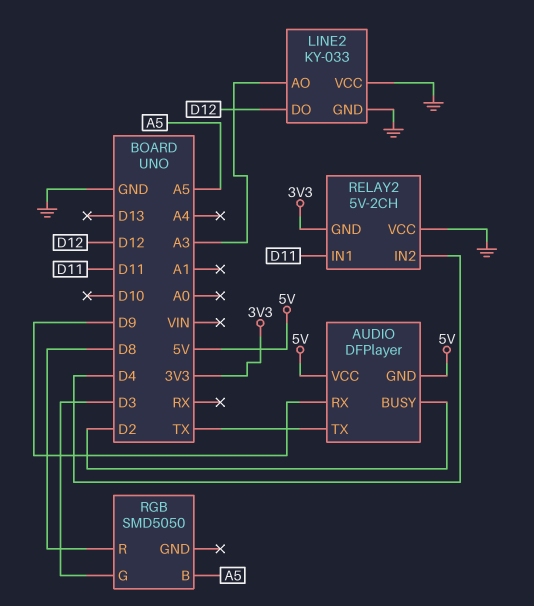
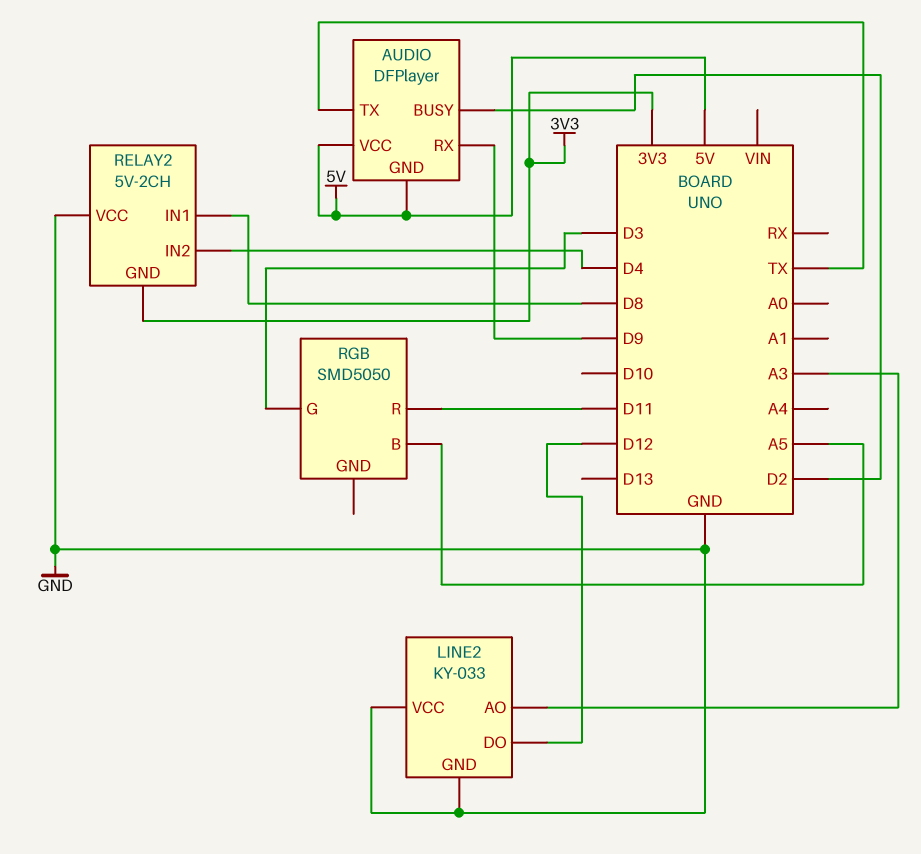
RELAY2 pin IN1: D11 -> D8
RGB pin R: D8 -> D11

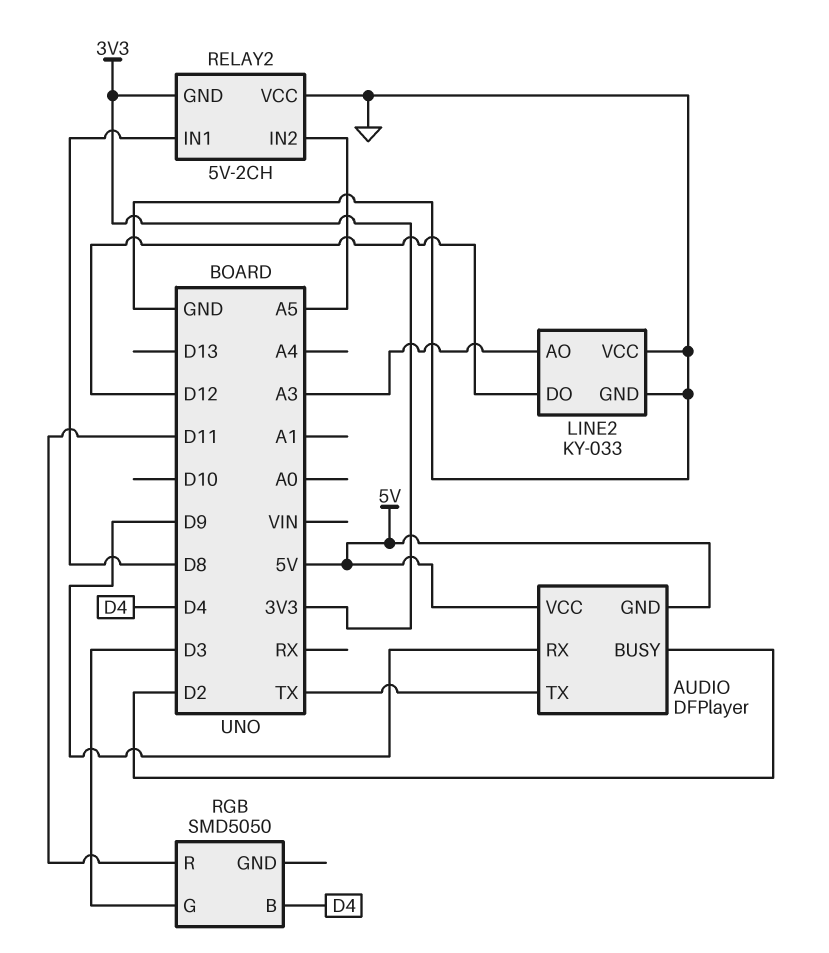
RELAY2 pin IN2: D4 -> A5
RGB pin B: A5 -> D4

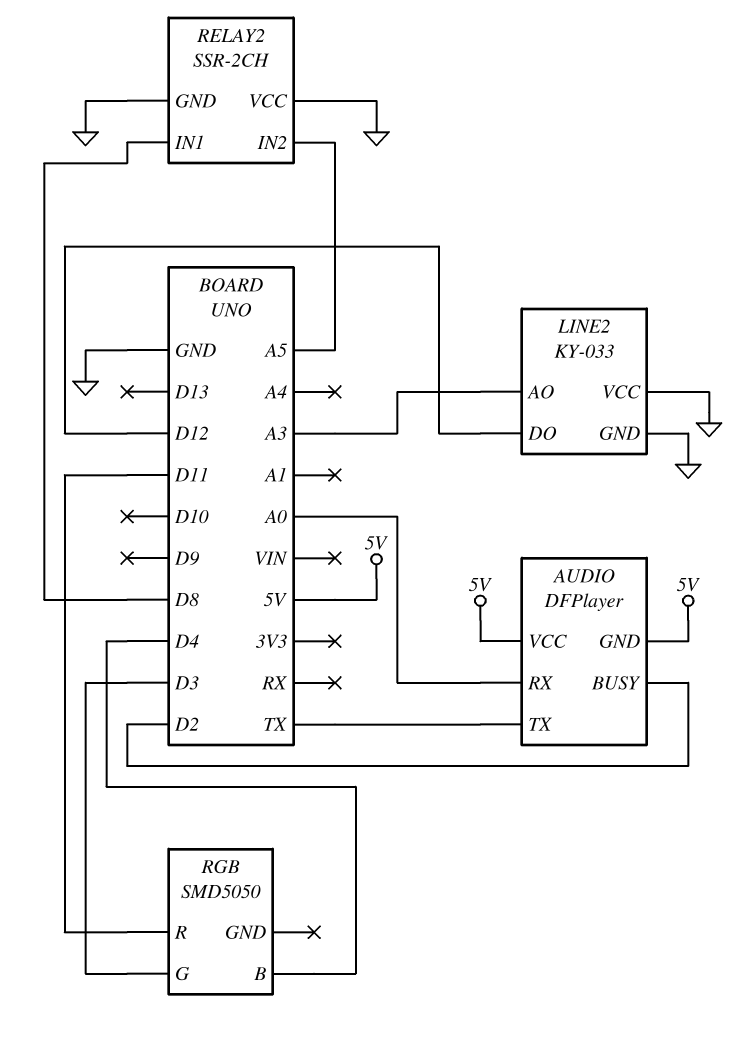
AUDIO pin RX: D9 -> A0
RELAY2: 5V-2CH -> SSR-2CH
RELAY2 pin GND: 3V3 -> GND

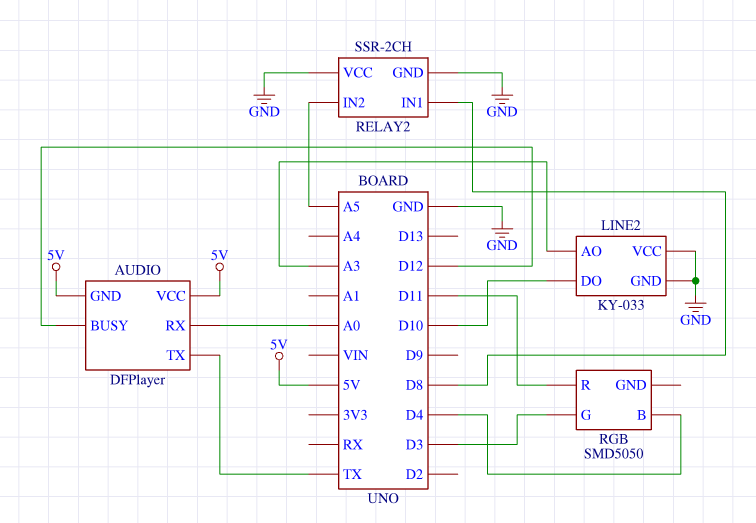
AUDIO pin BUSY: D2 -> D12
LINE2 pin DO: D12 -> D10

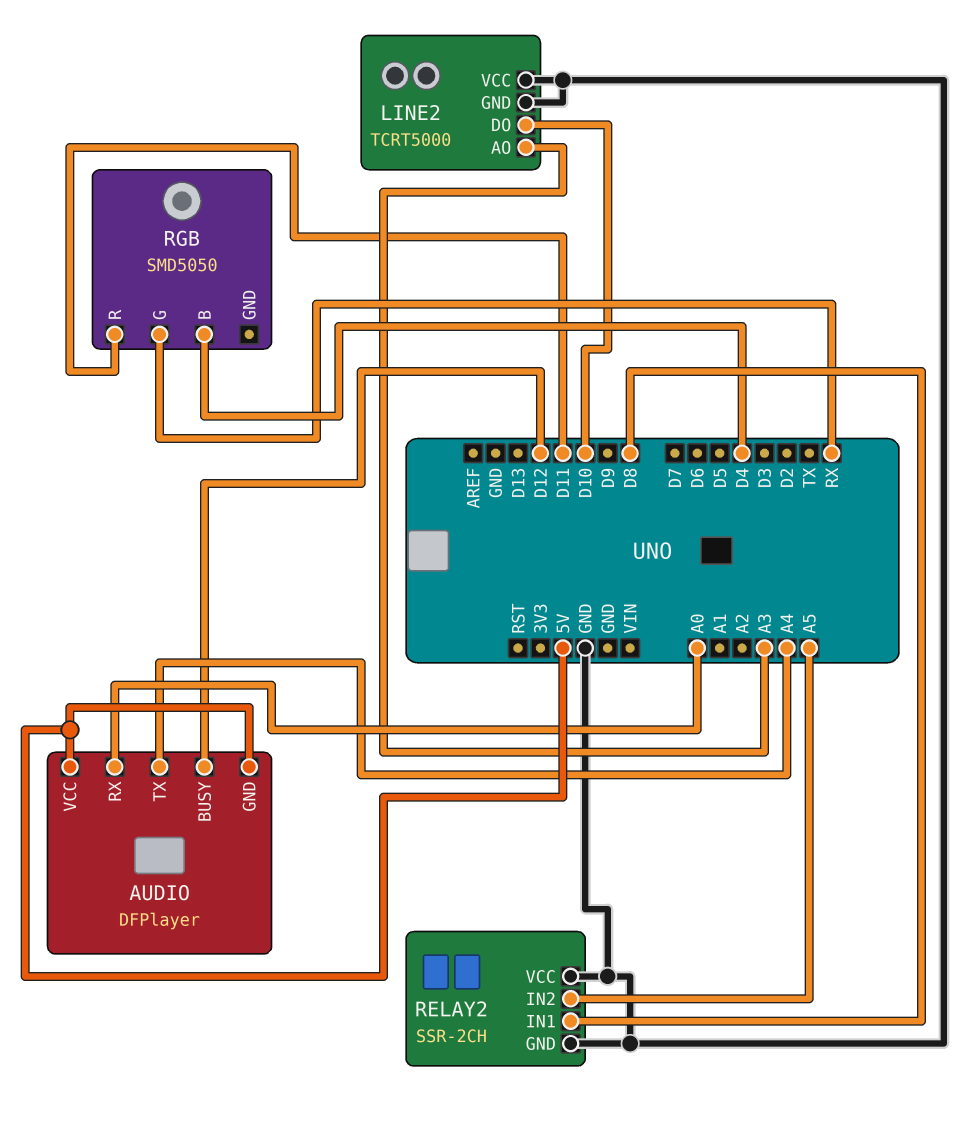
AUDIO pin TX: TX -> A4
LINE2: KY-033 -> TCRT5000
RGB pin G: D3 -> RX

